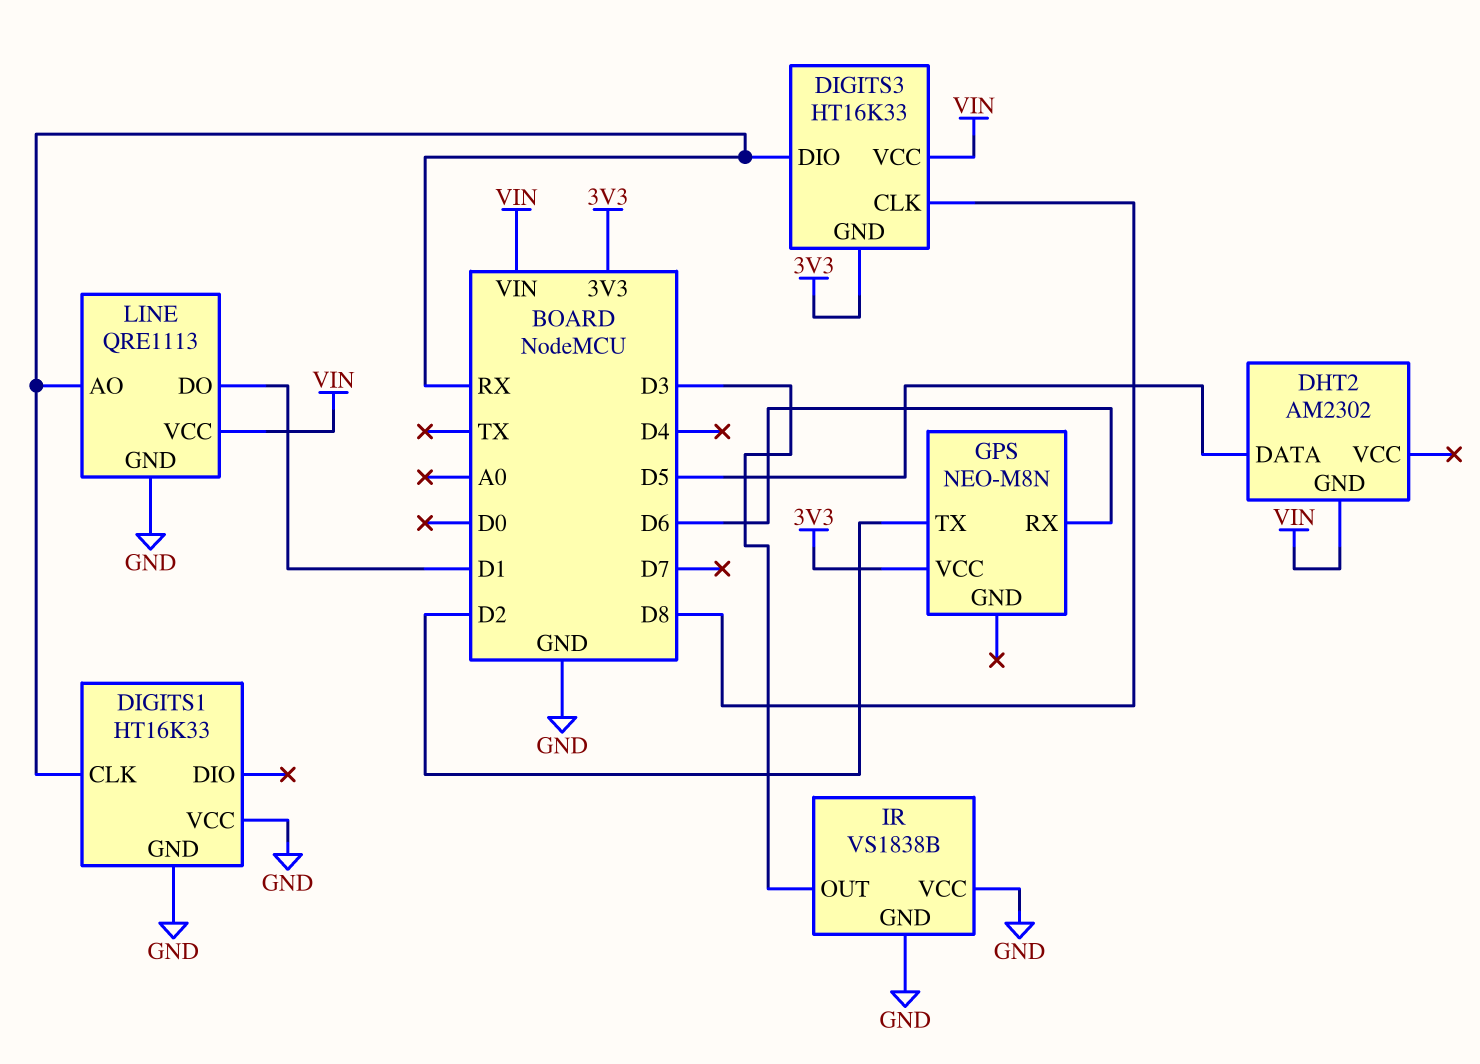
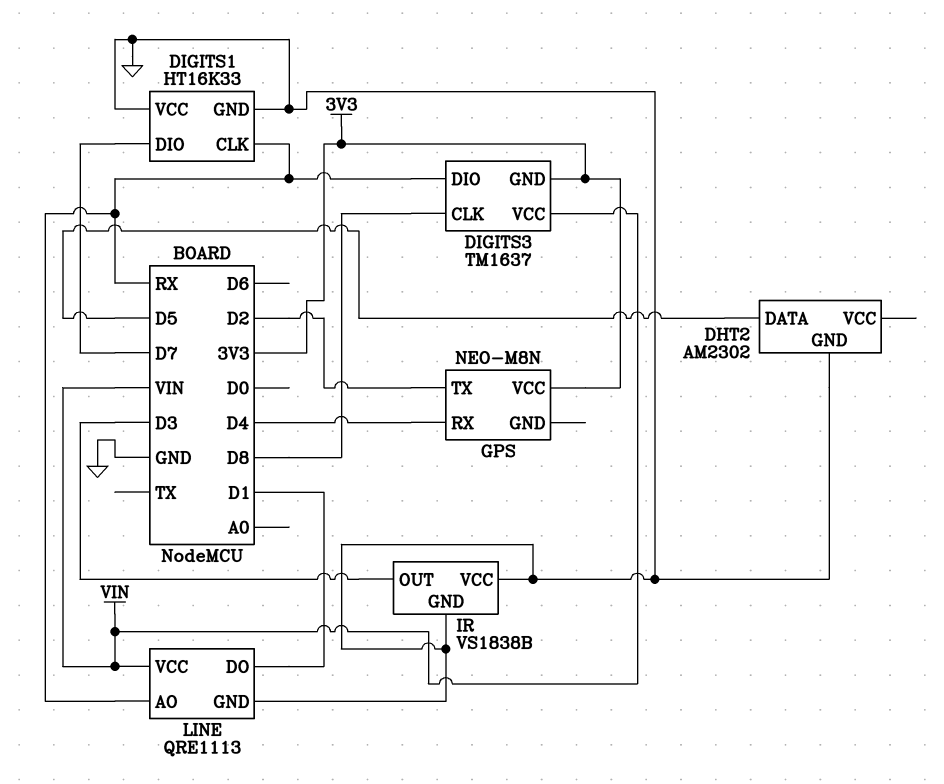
DHT2 pin GND: VIN -> GND
DIGITS1 pin DIO: none -> D7
DIGITS3: HT16K33 -> TM1637
GPS pin RX: D6 -> D4

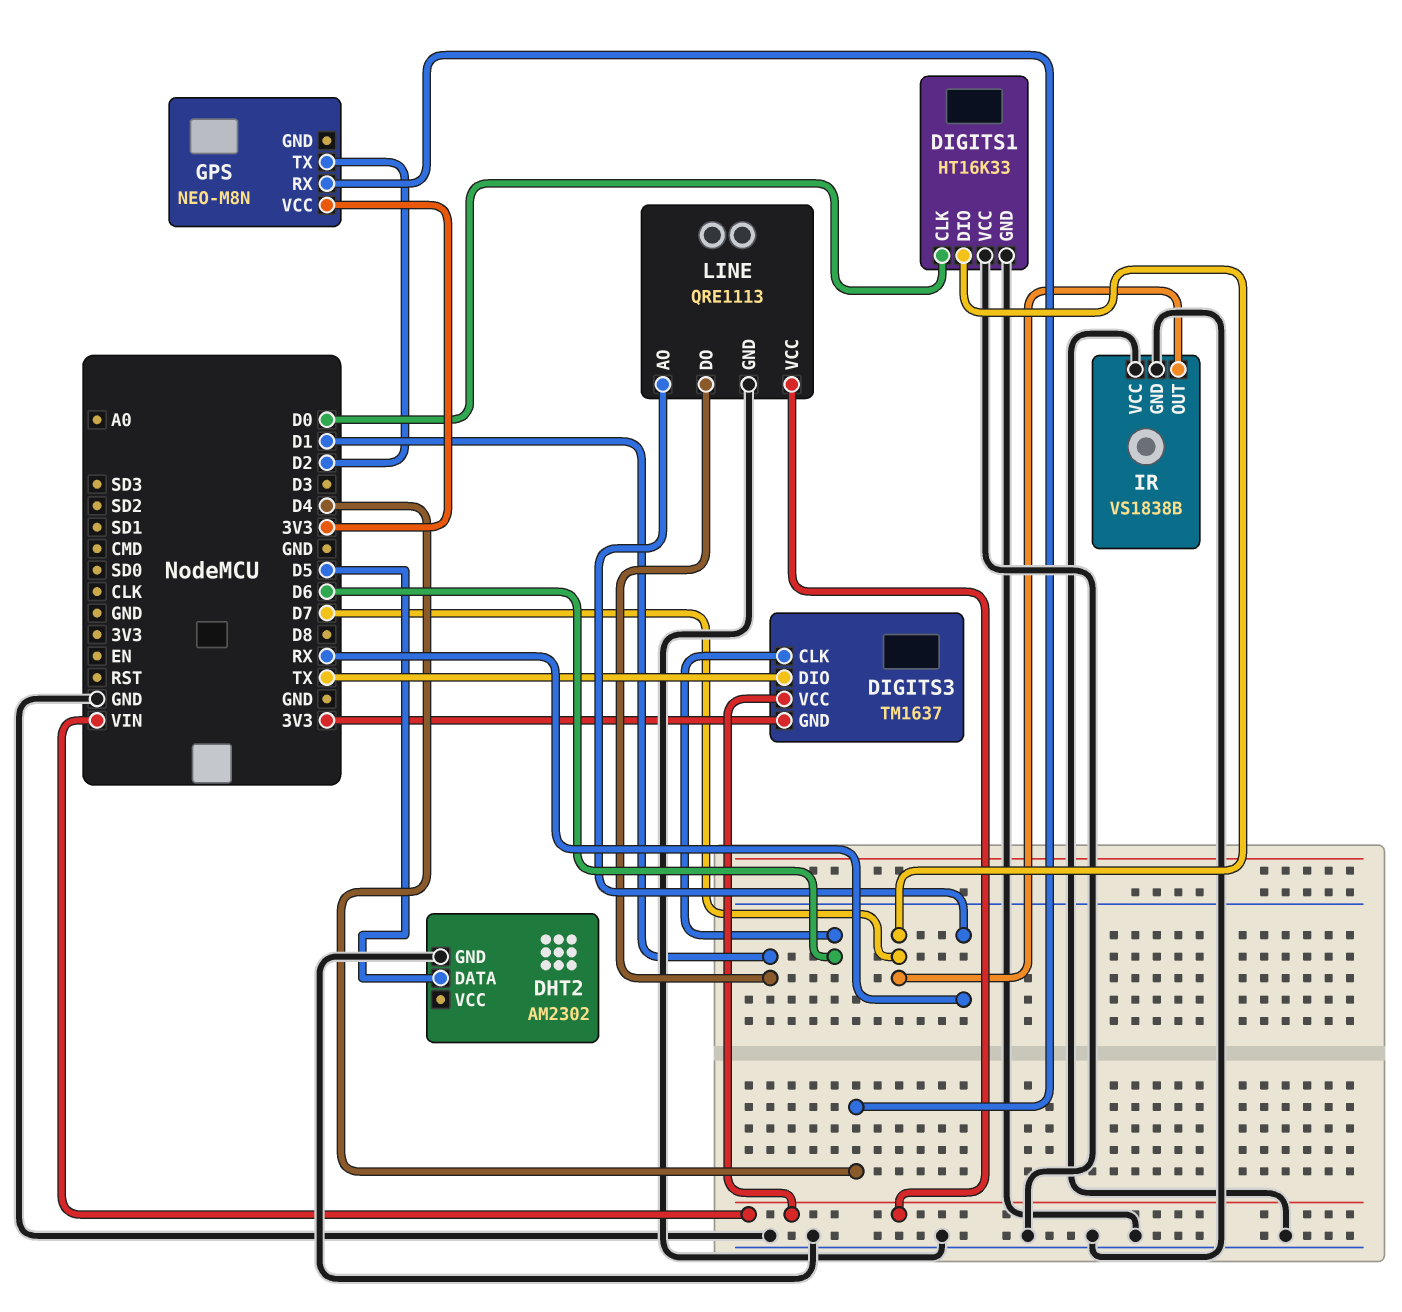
DIGITS1 pin CLK: RX -> D0
DIGITS3 pin CLK: D8 -> D6
DIGITS3 pin DIO: RX -> TX
IR pin OUT: D3 -> D7

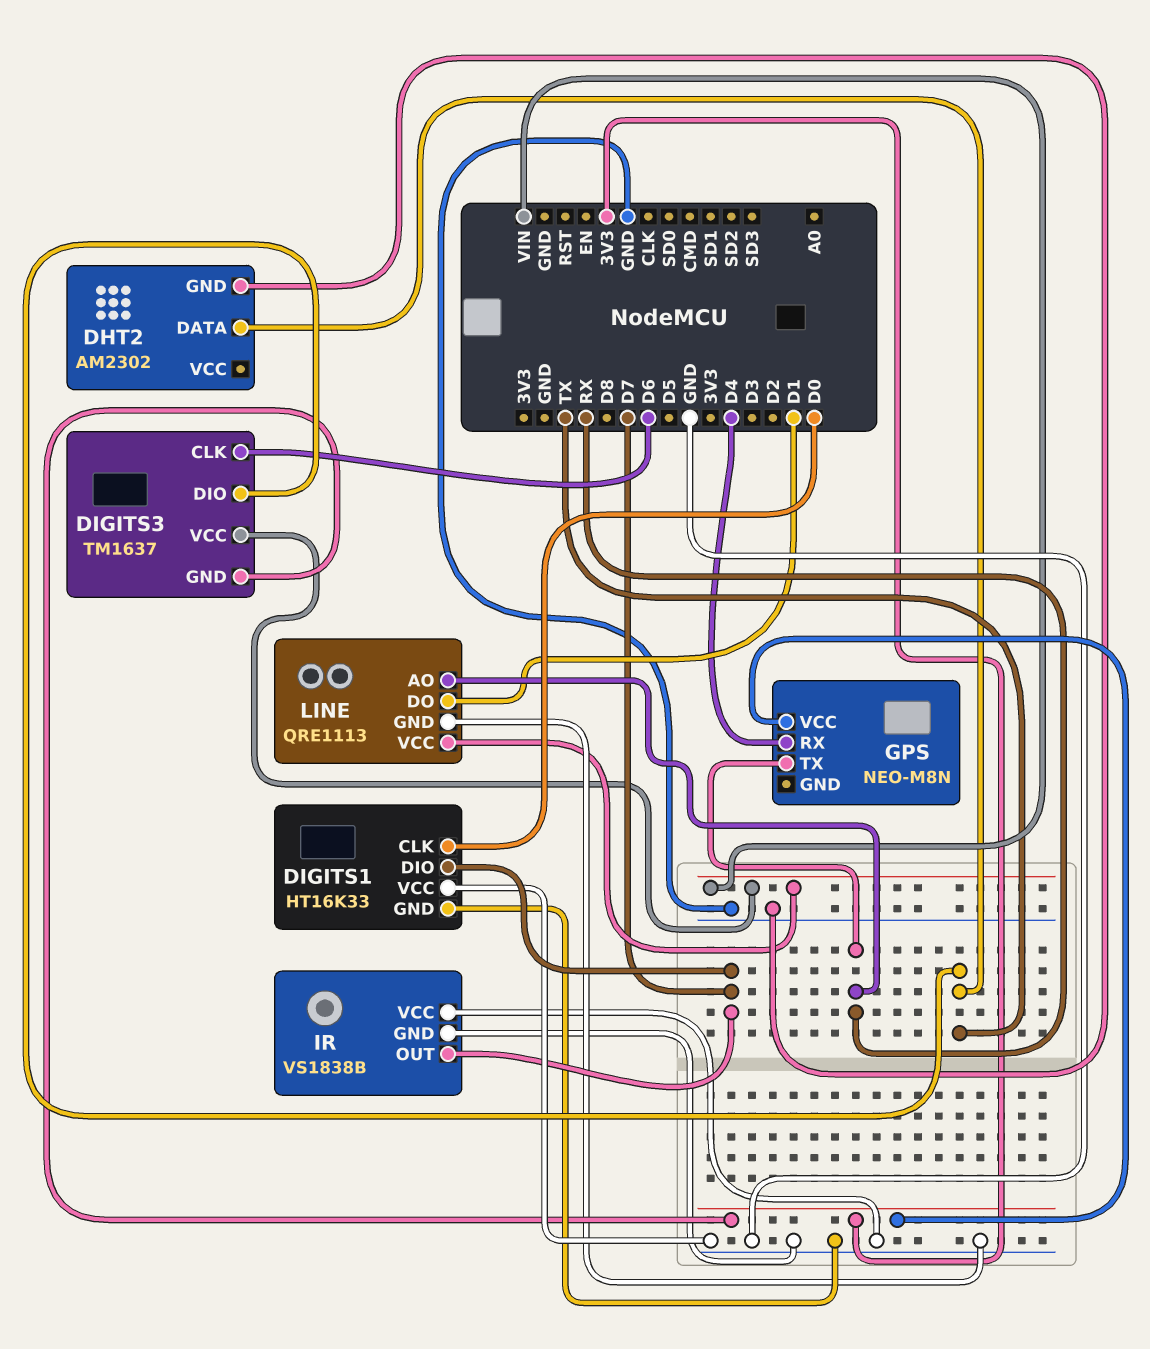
DHT2 pin DATA: D5 -> TX
GPS pin TX: D2 -> RX

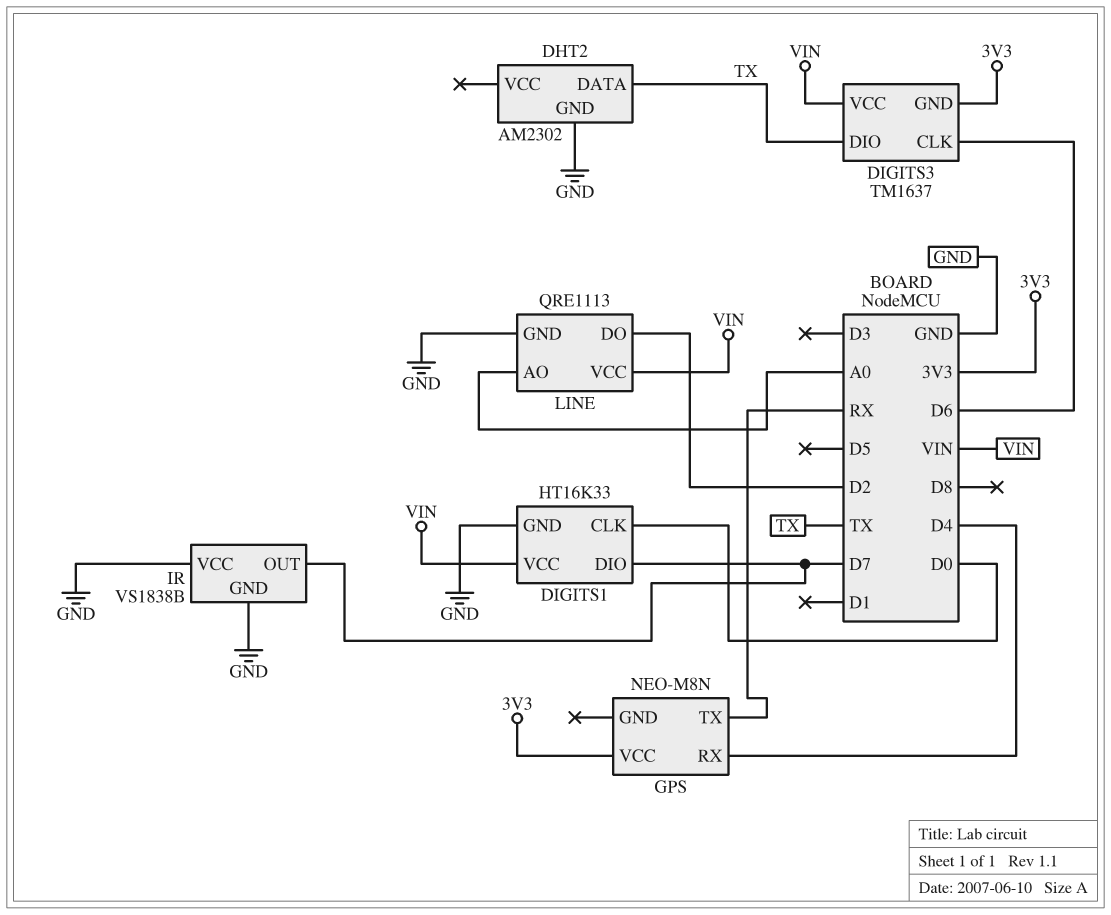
DIGITS1 pin VCC: GND -> VIN
LINE pin AO: RX -> A0
LINE pin DO: D1 -> D2

